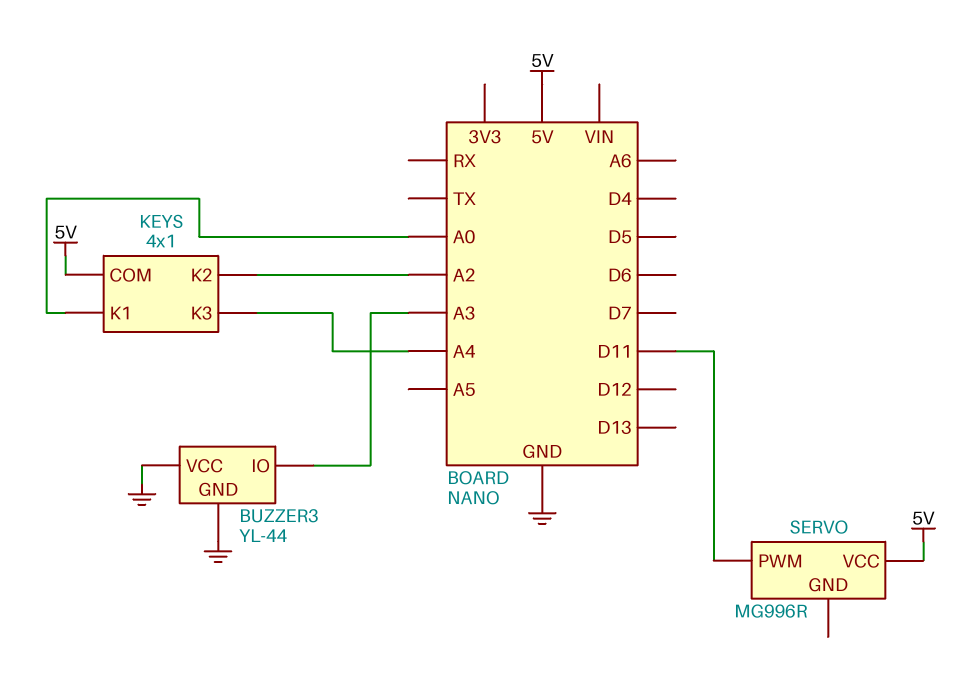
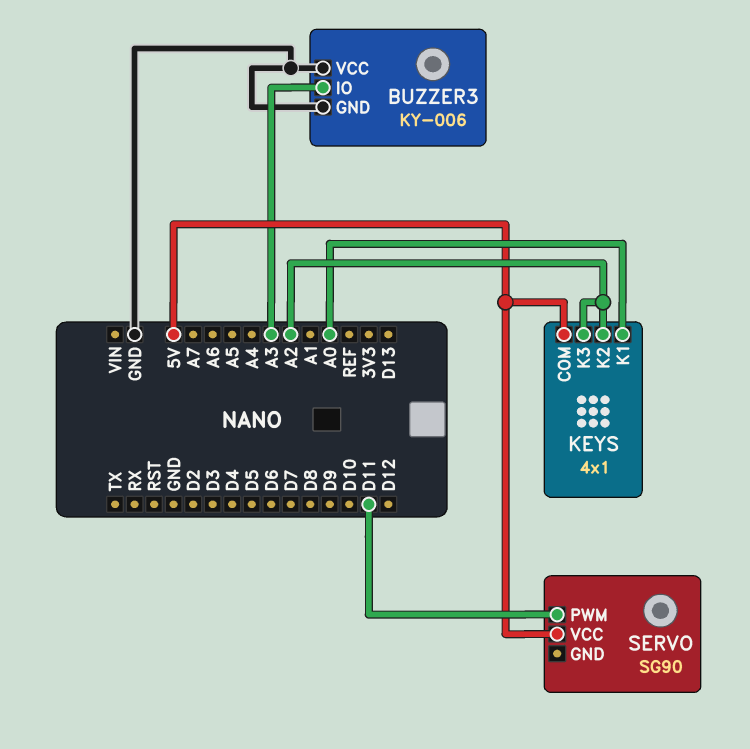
BUZZER3: YL-44 -> KY-006
KEYS pin K3: A4 -> A2
SERVO: MG996R -> SG90

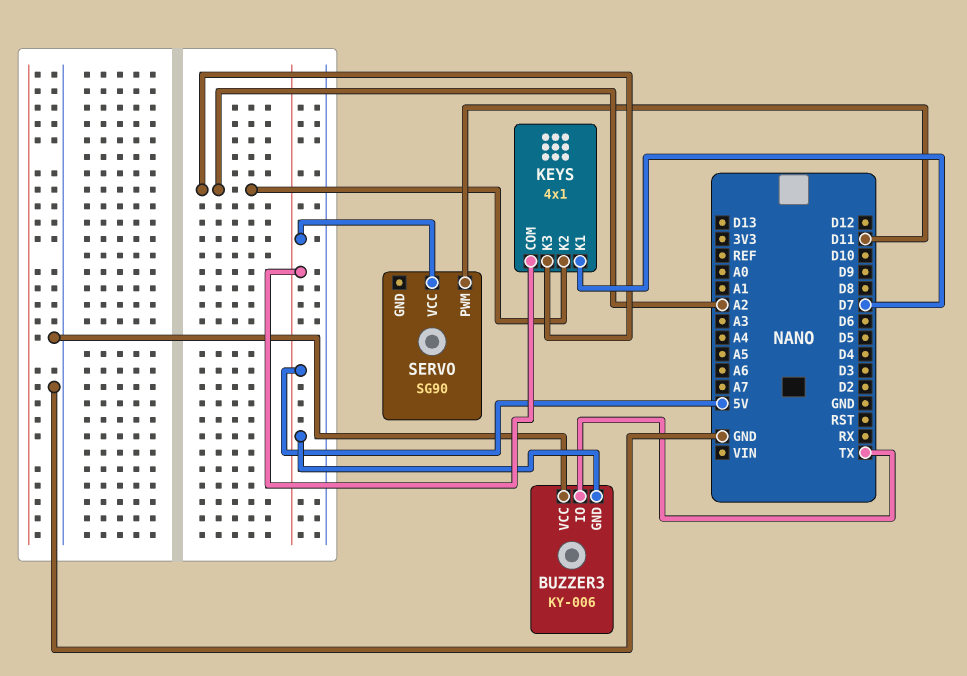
BUZZER3 pin GND: GND -> 5V
BUZZER3 pin IO: A3 -> TX
KEYS pin K1: A0 -> D7

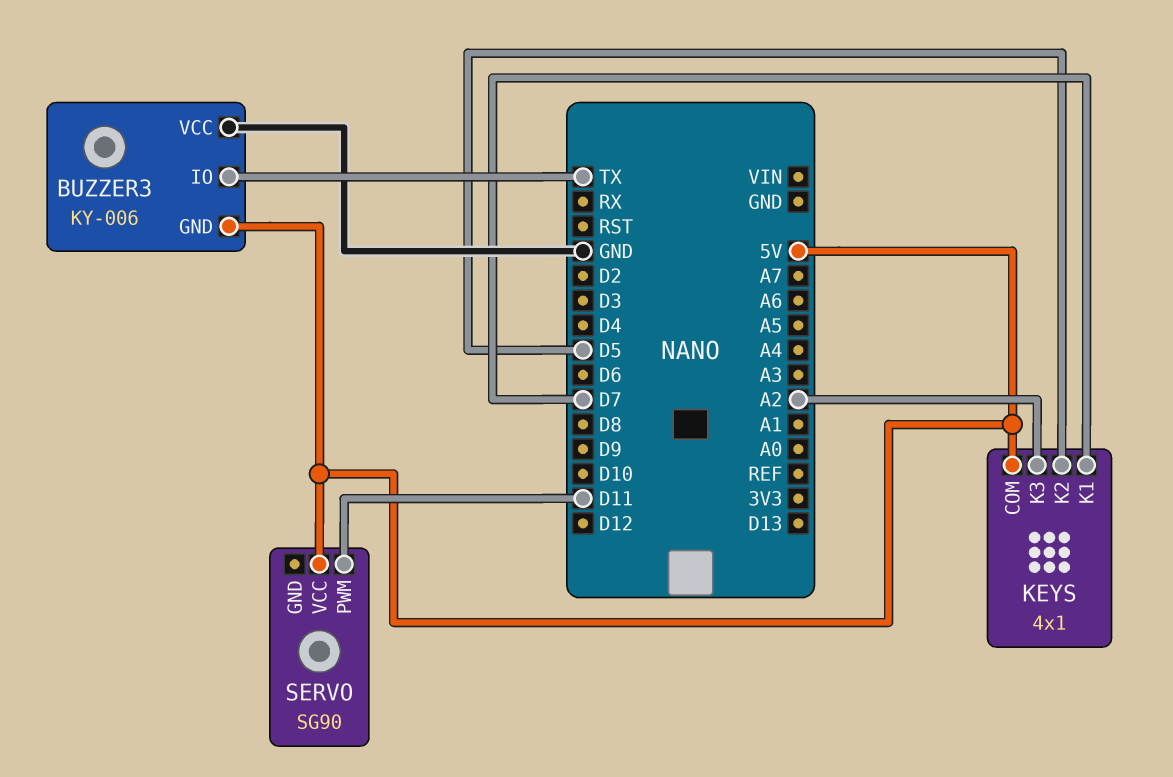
KEYS pin K2: A2 -> D5

